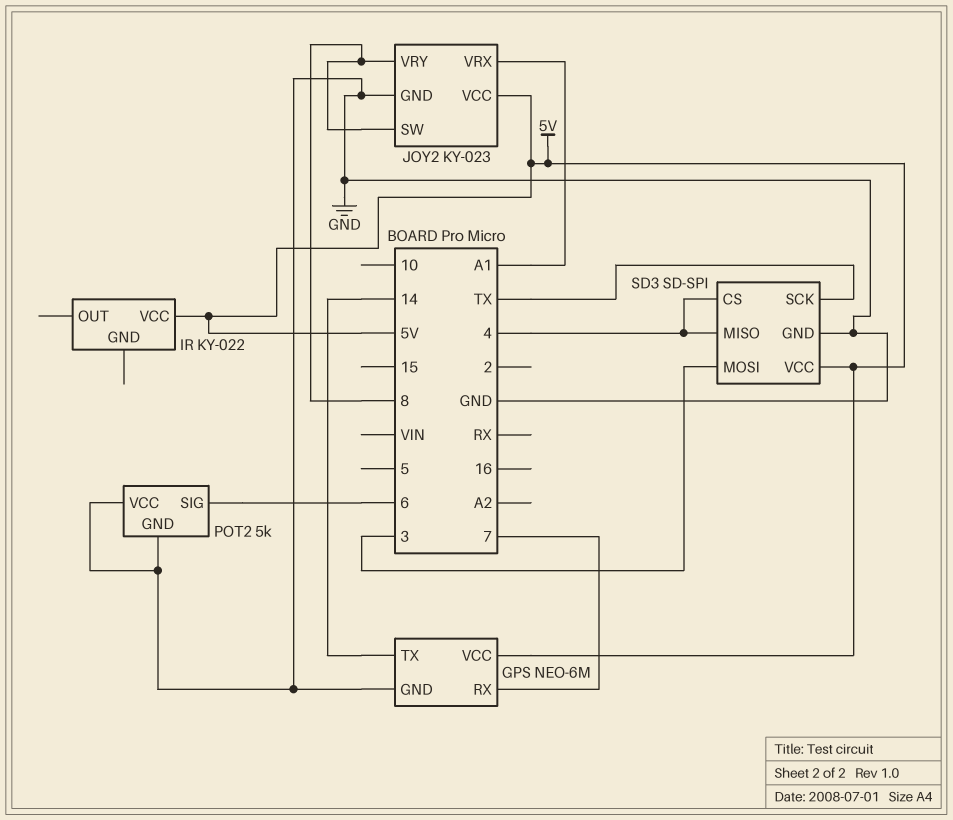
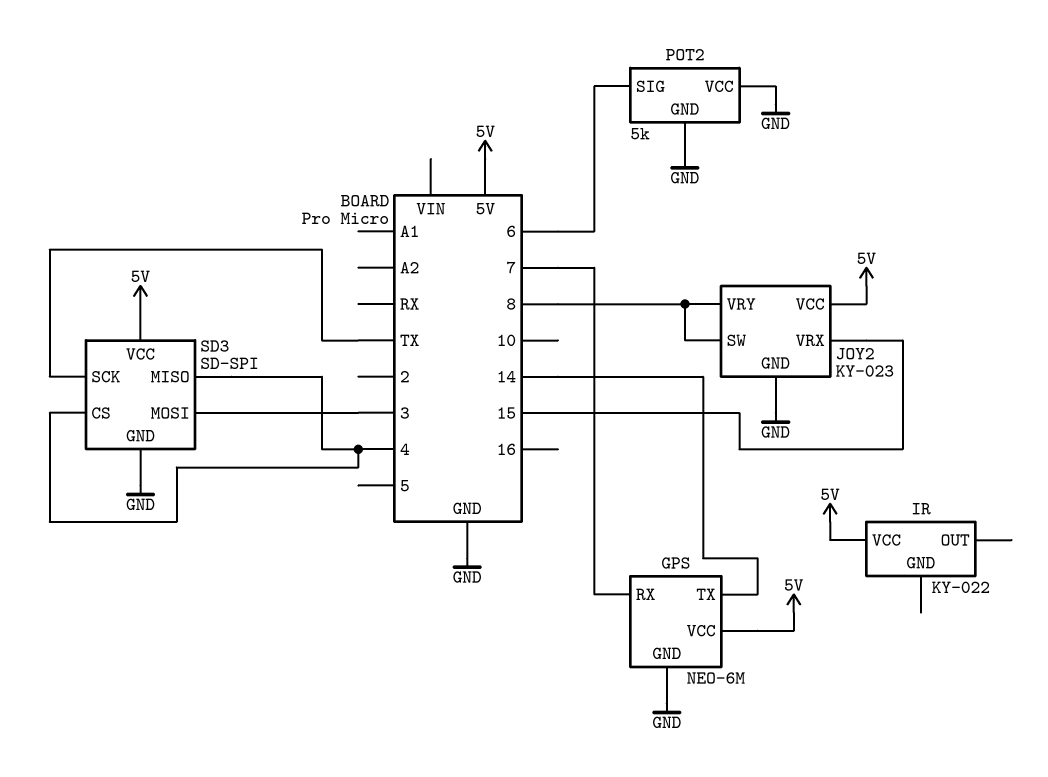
JOY2 pin VRX: A1 -> 15

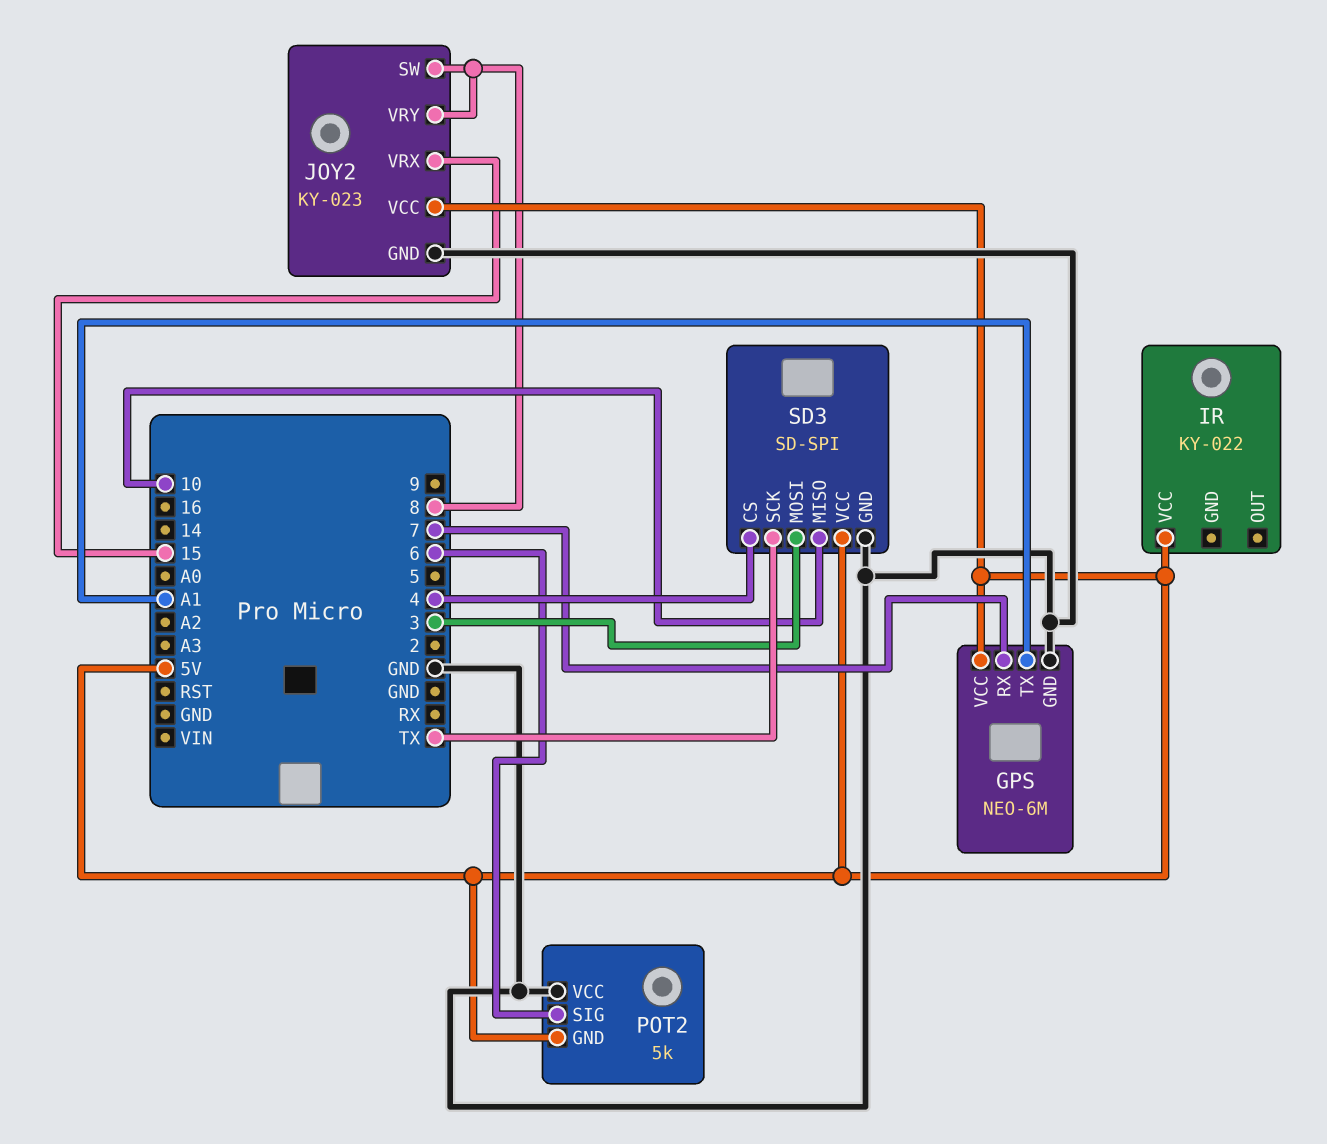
GPS pin TX: 14 -> A1
POT2 pin GND: GND -> 5V
SD3 pin MISO: 4 -> 10

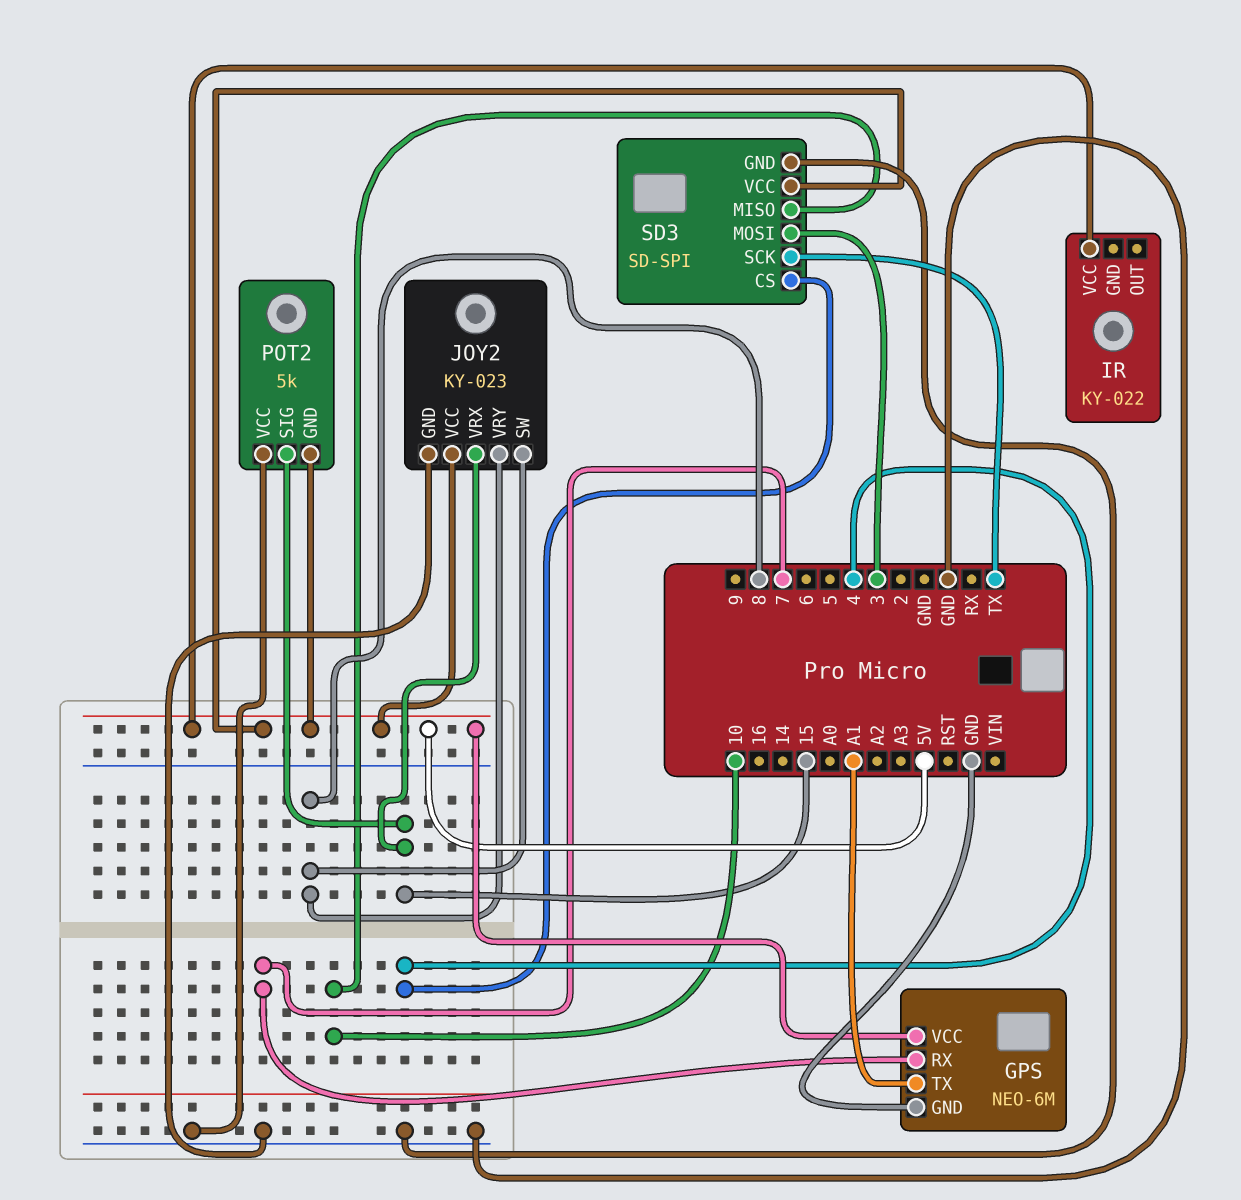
POT2 pin SIG: 6 -> 15

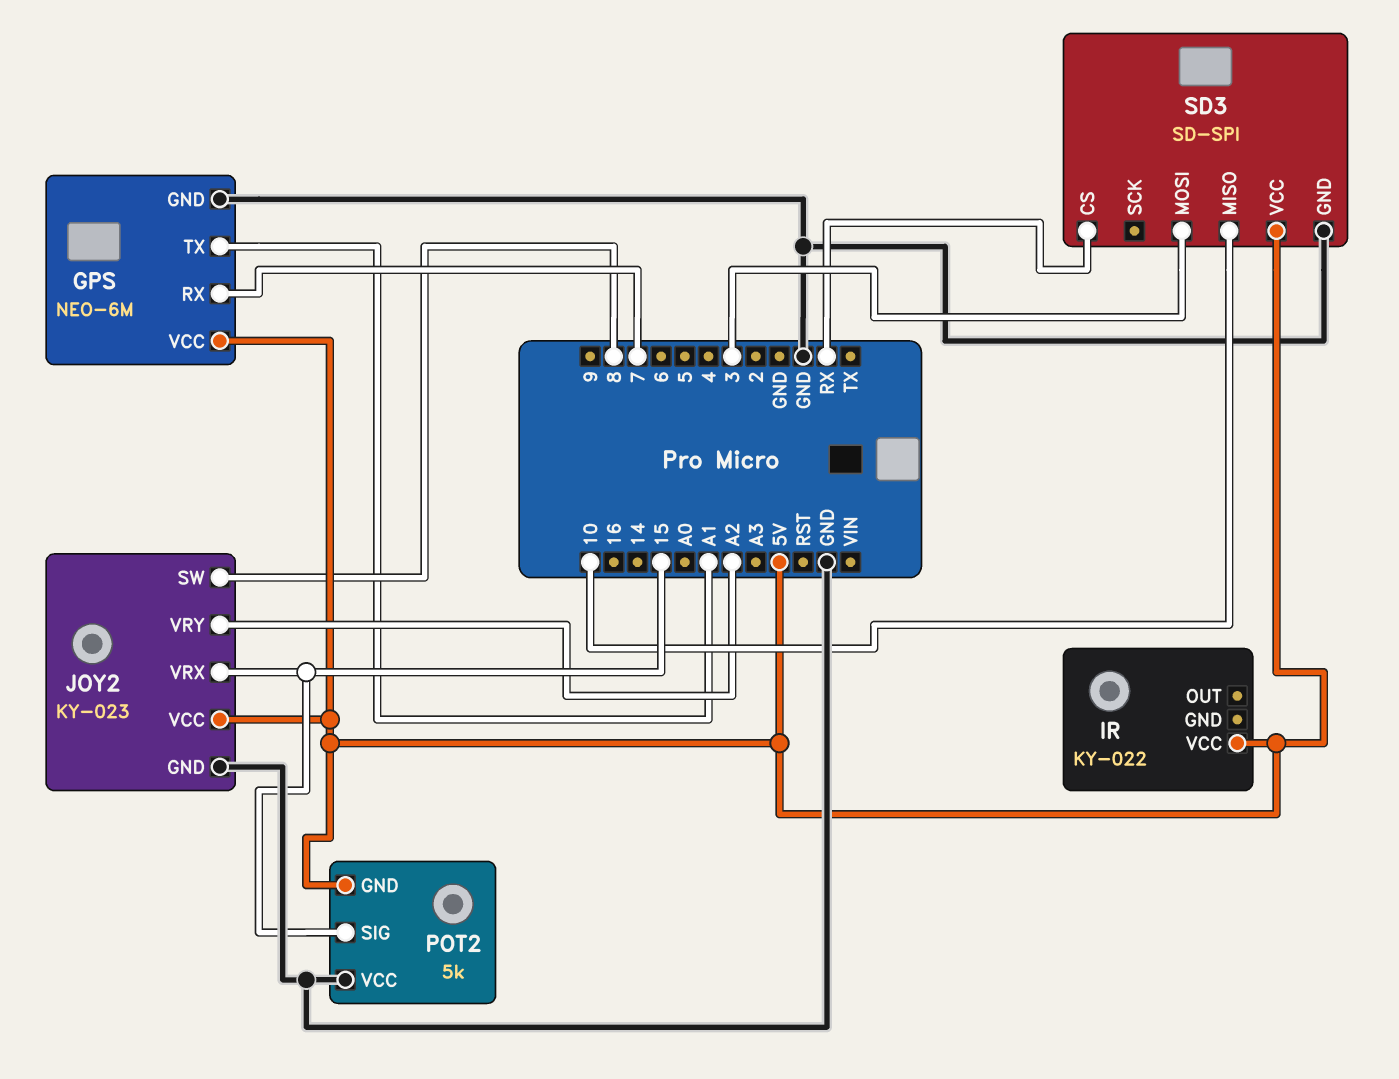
JOY2 pin VRY: 8 -> A2
SD3 pin CS: 4 -> RX
SD3 pin SCK: TX -> none

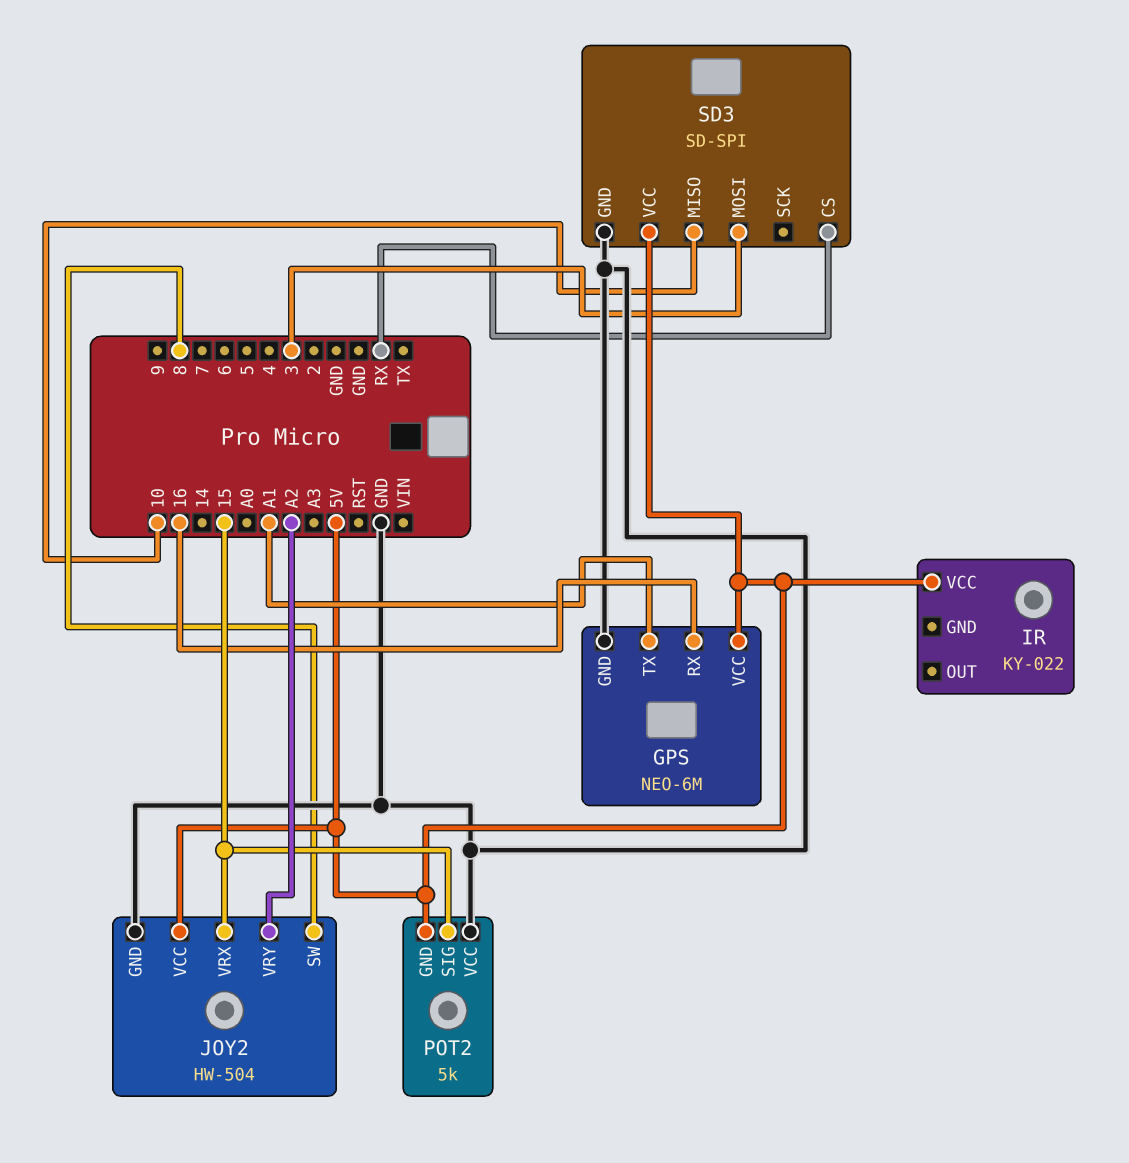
GPS pin RX: 7 -> 16
JOY2: KY-023 -> HW-504

